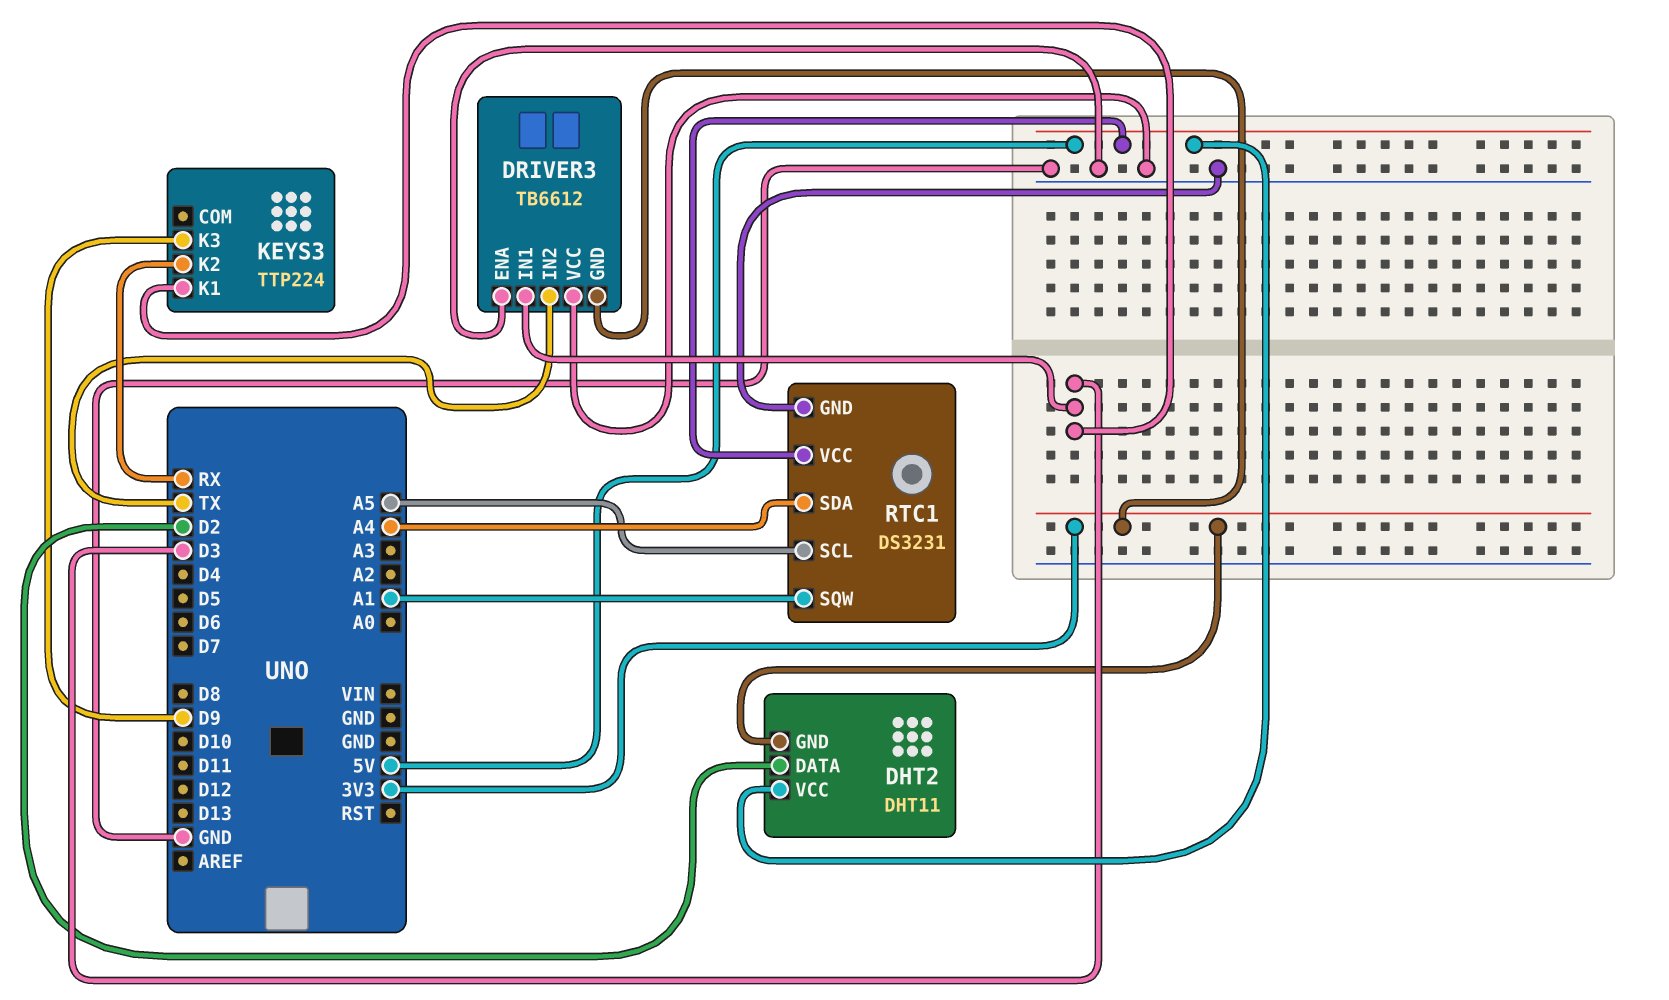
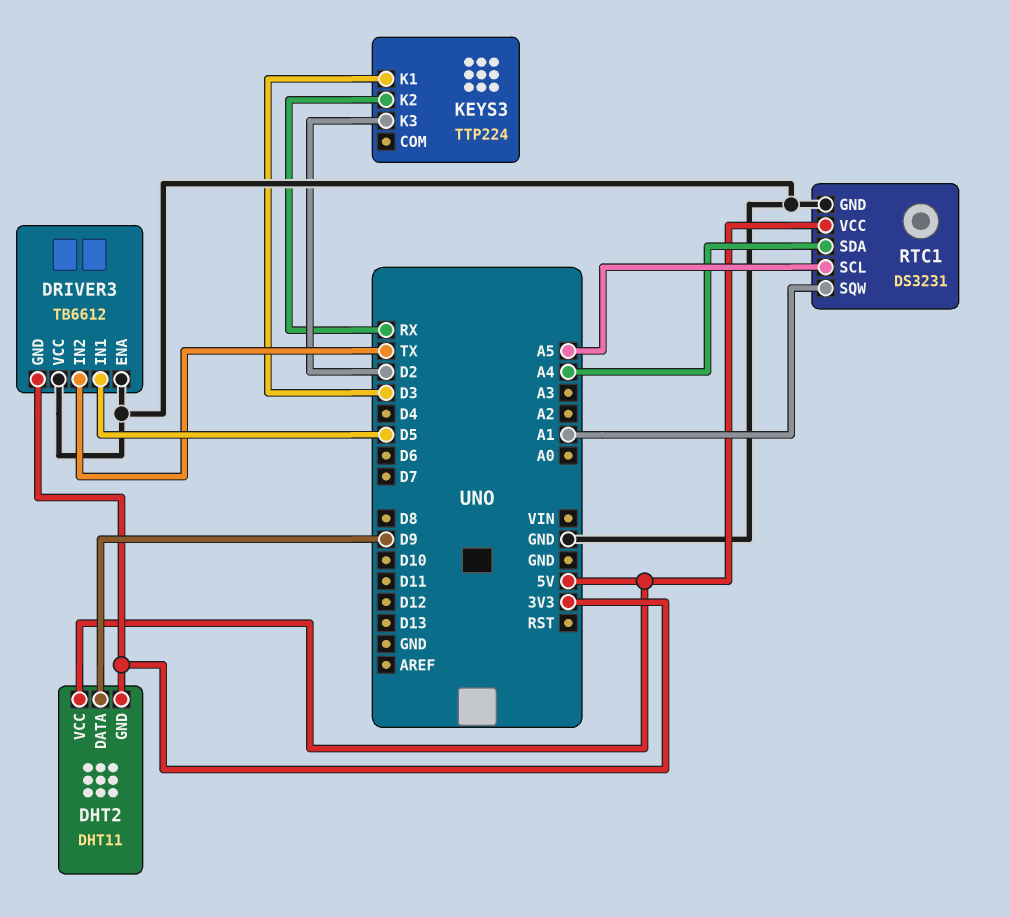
DHT2 pin DATA: D2 -> D9
DRIVER3 pin IN1: D3 -> D5
KEYS3 pin K3: D9 -> D2

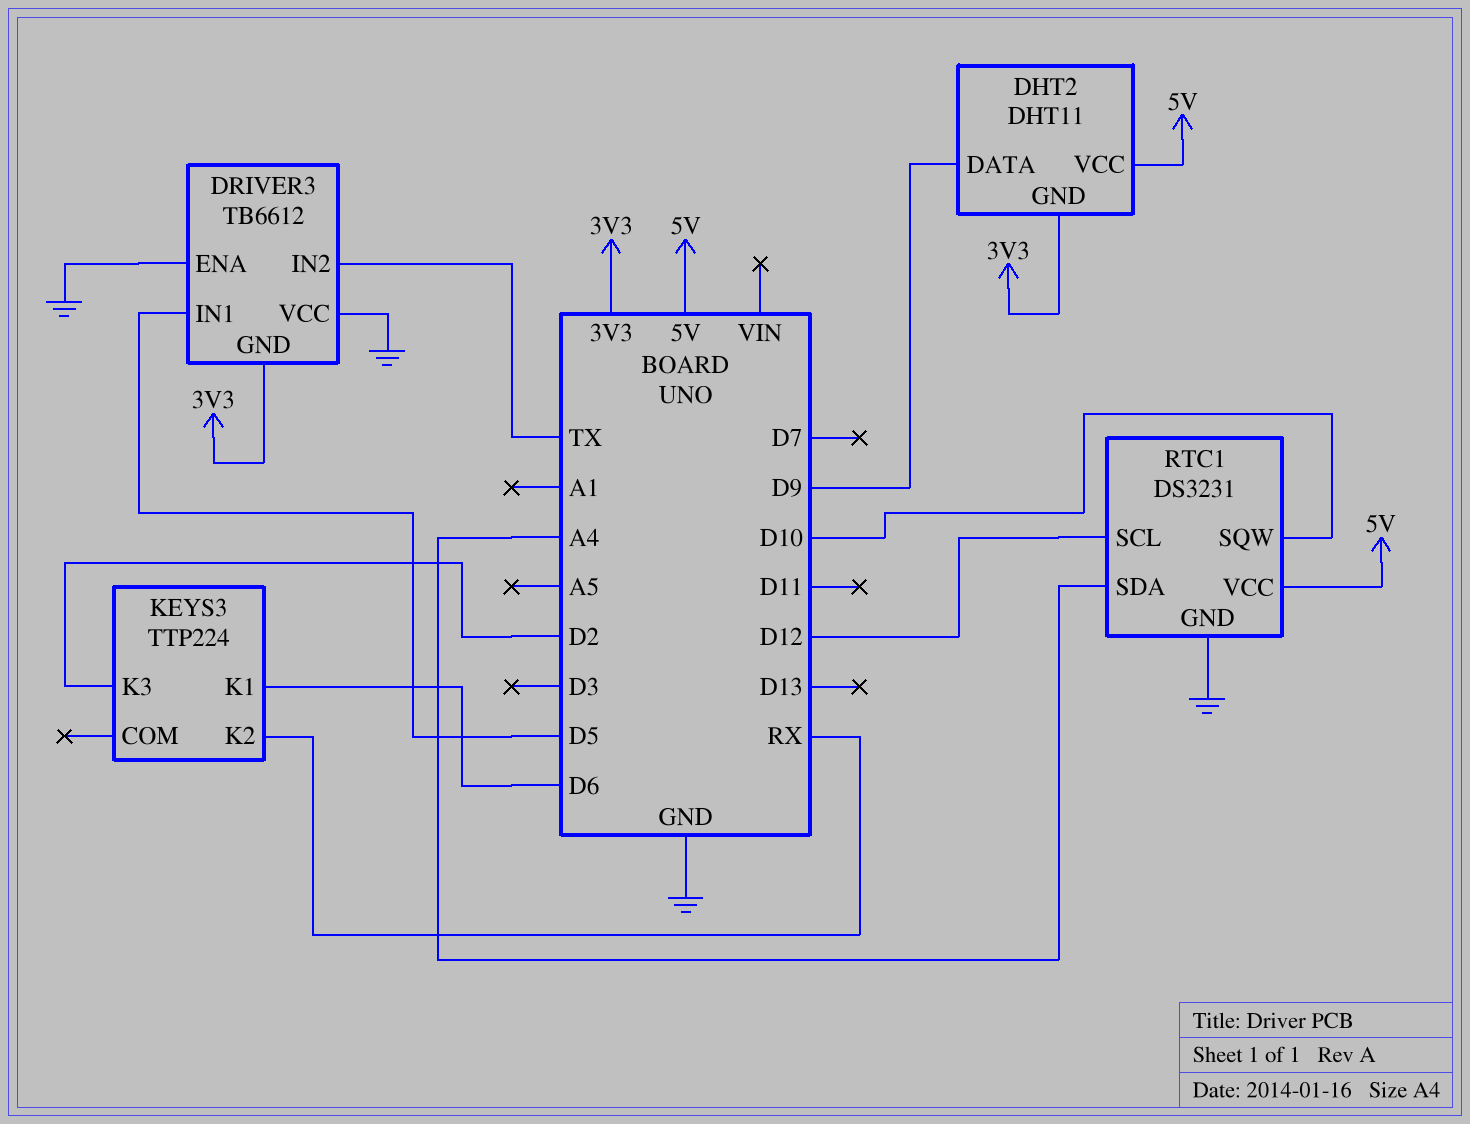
KEYS3 pin K1: D3 -> D6
RTC1 pin SCL: A5 -> D12
RTC1 pin SQW: A1 -> D10

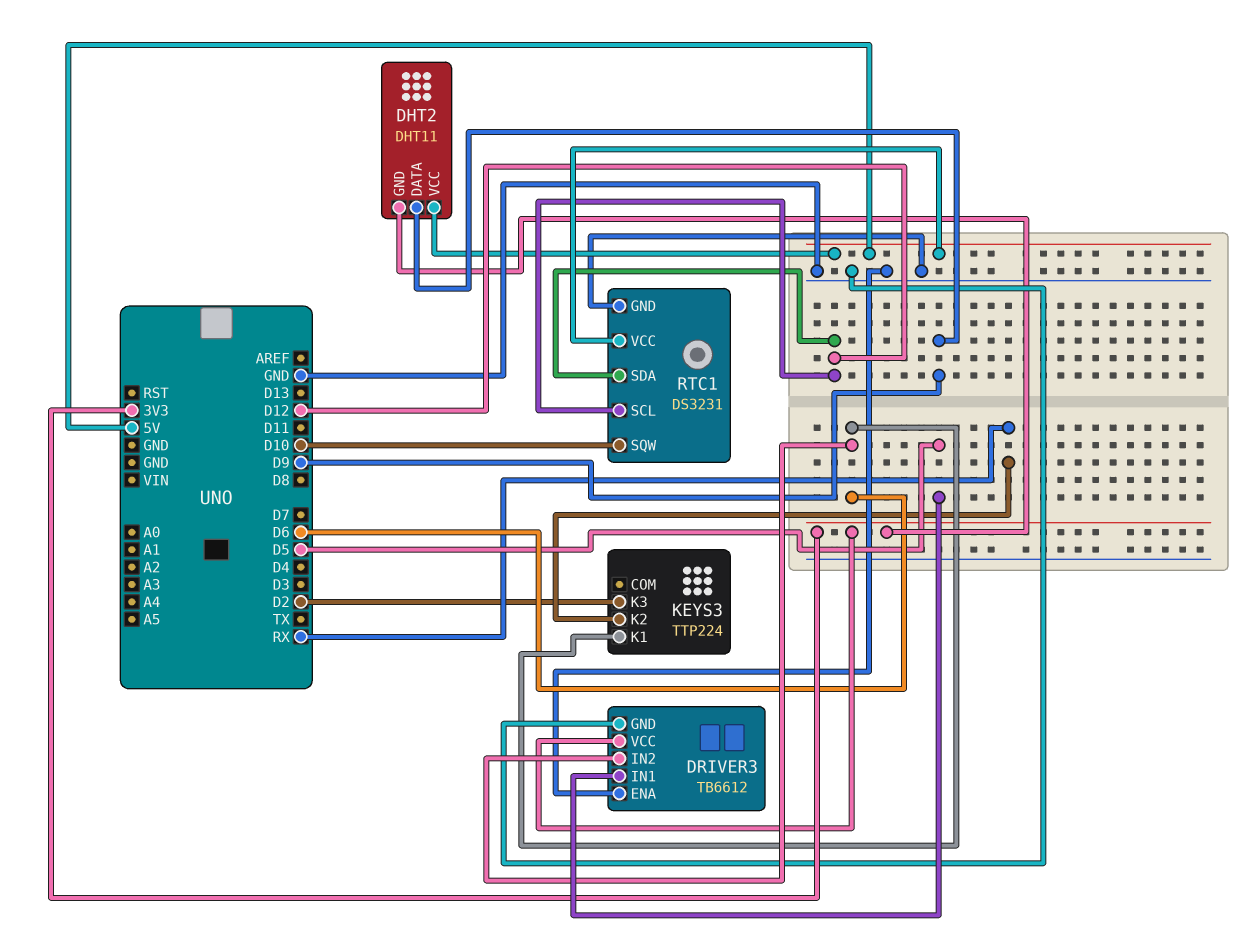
DRIVER3 pin GND: 3V3 -> GND
DRIVER3 pin IN2: TX -> D6
DRIVER3 pin VCC: GND -> 3V3
RTC1 pin SDA: A4 -> D12

